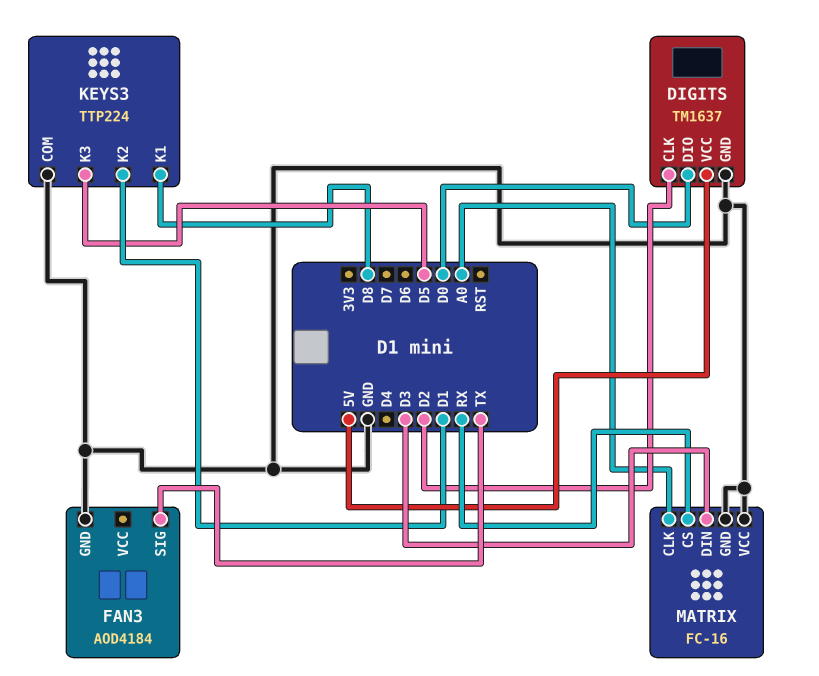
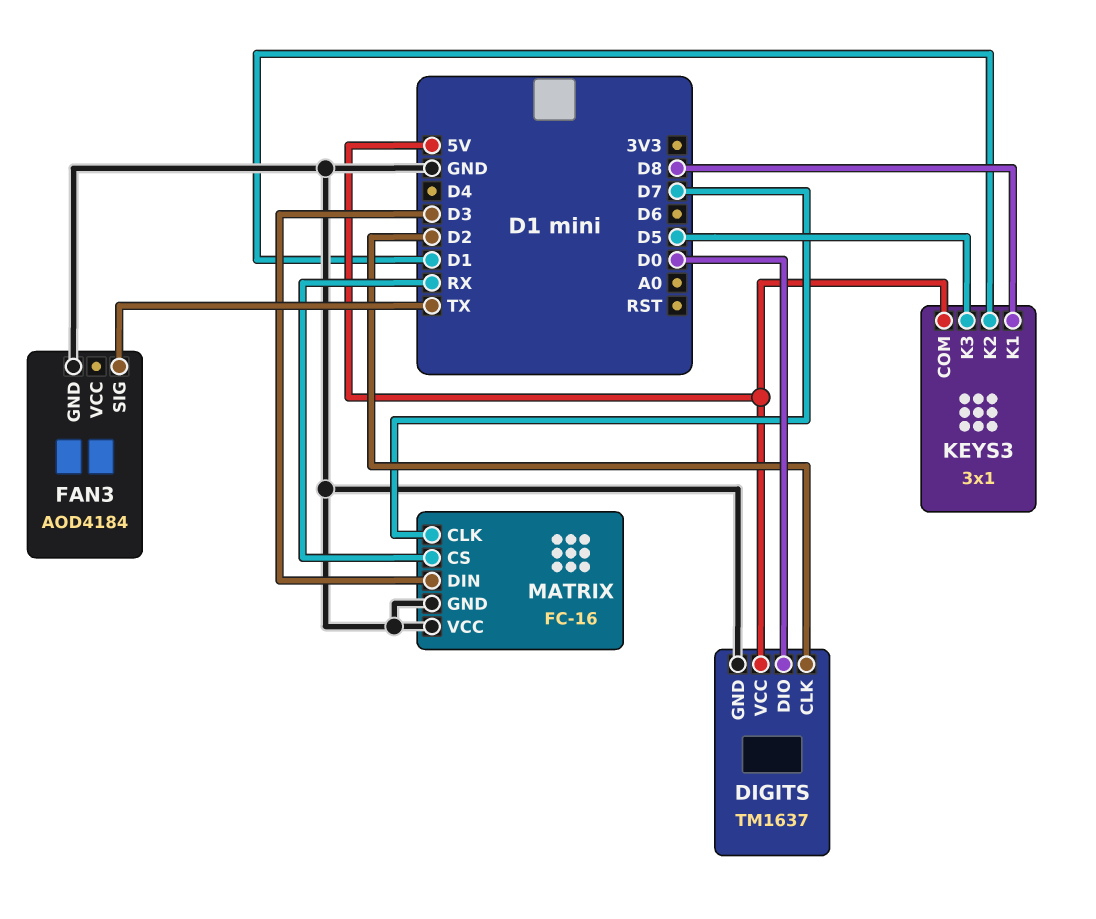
KEYS3: TTP224 -> 3x1
KEYS3 pin COM: GND -> 5V
MATRIX pin CLK: A0 -> D7

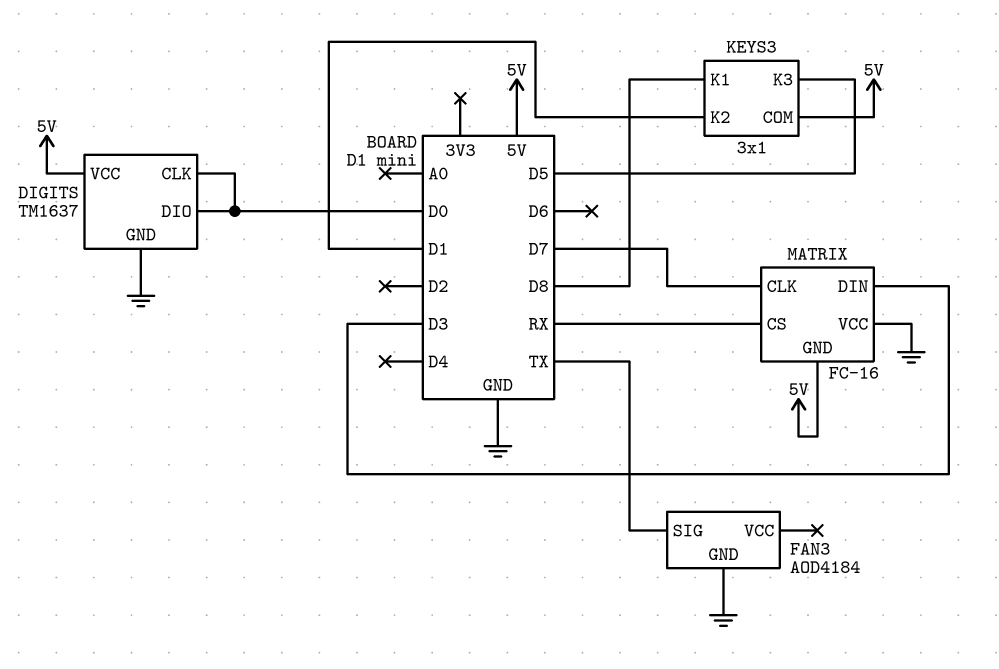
DIGITS pin CLK: D2 -> D0
MATRIX pin GND: GND -> 5V

